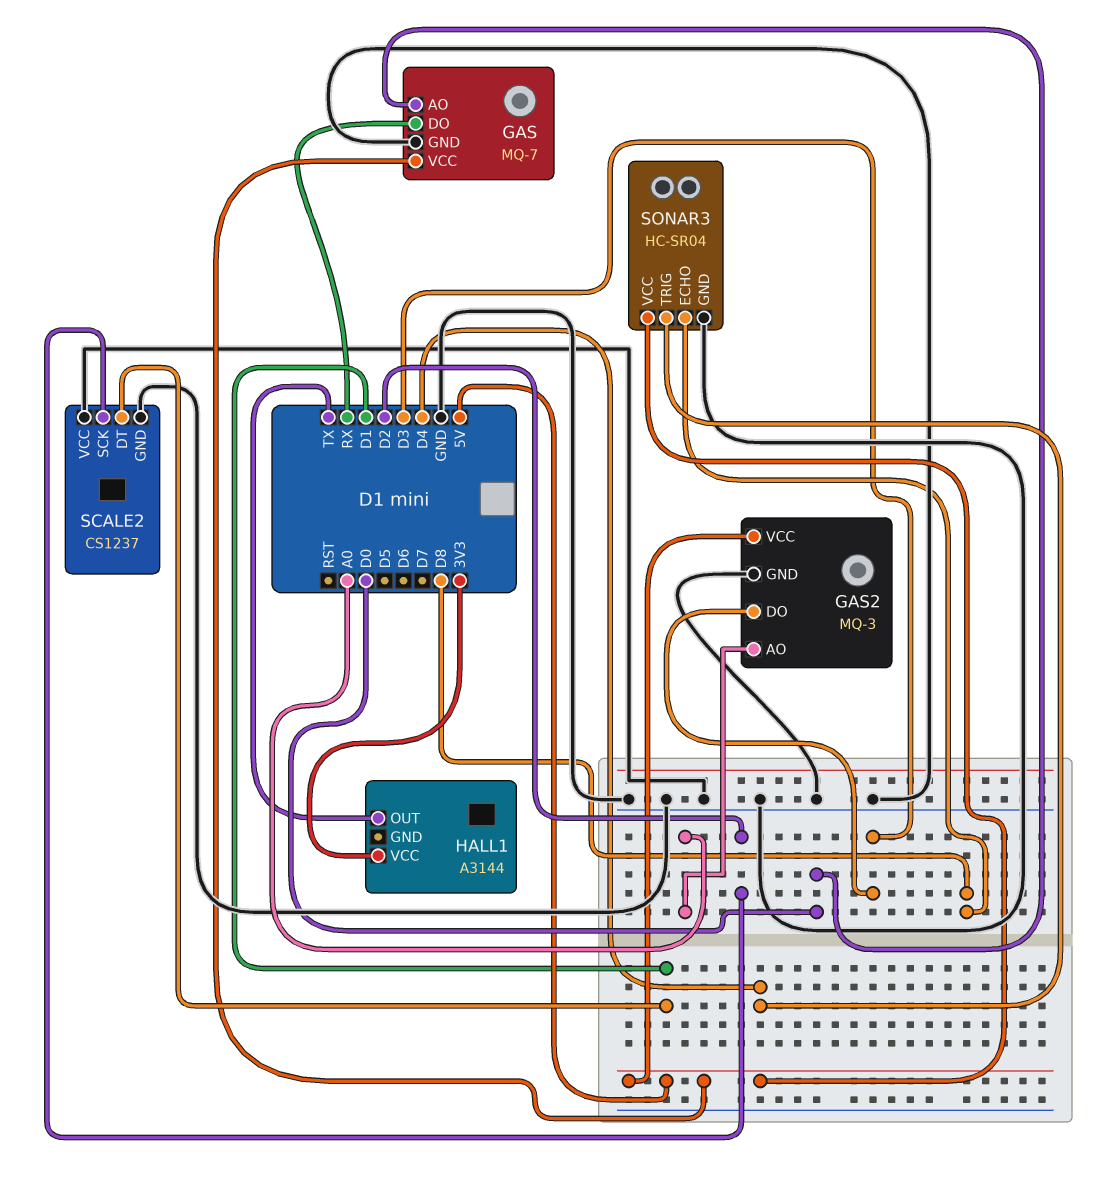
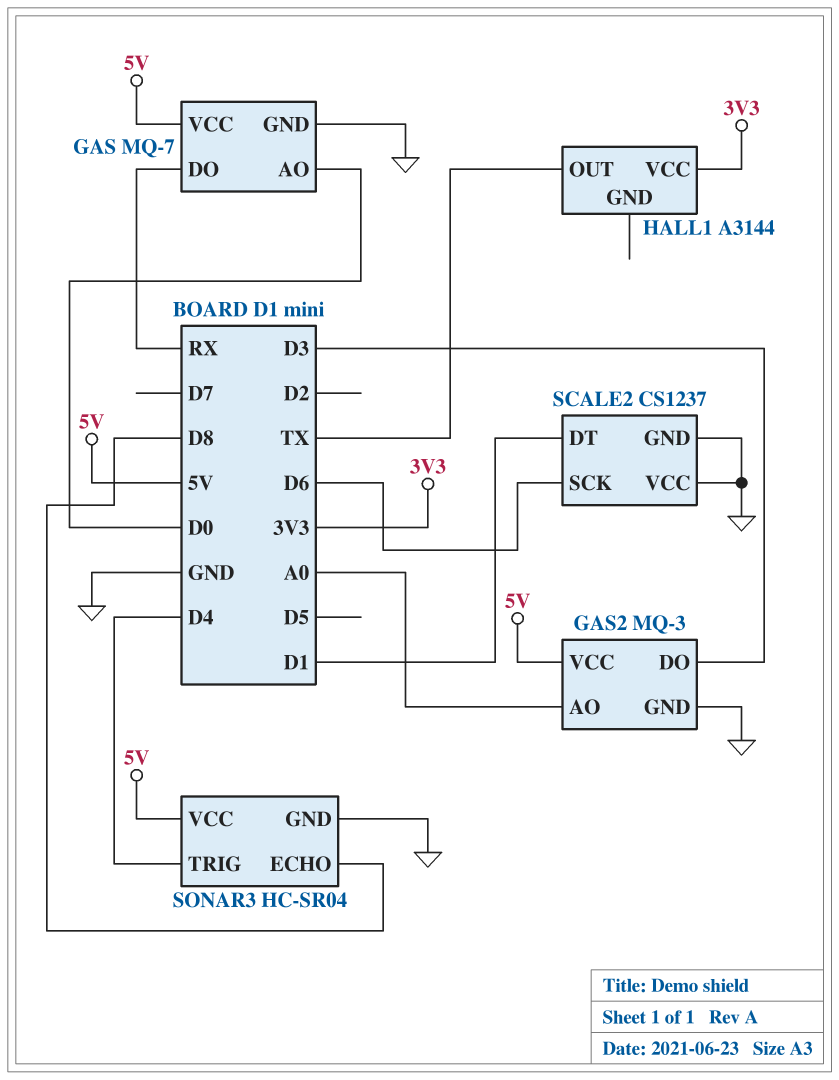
SCALE2 pin SCK: D2 -> D6

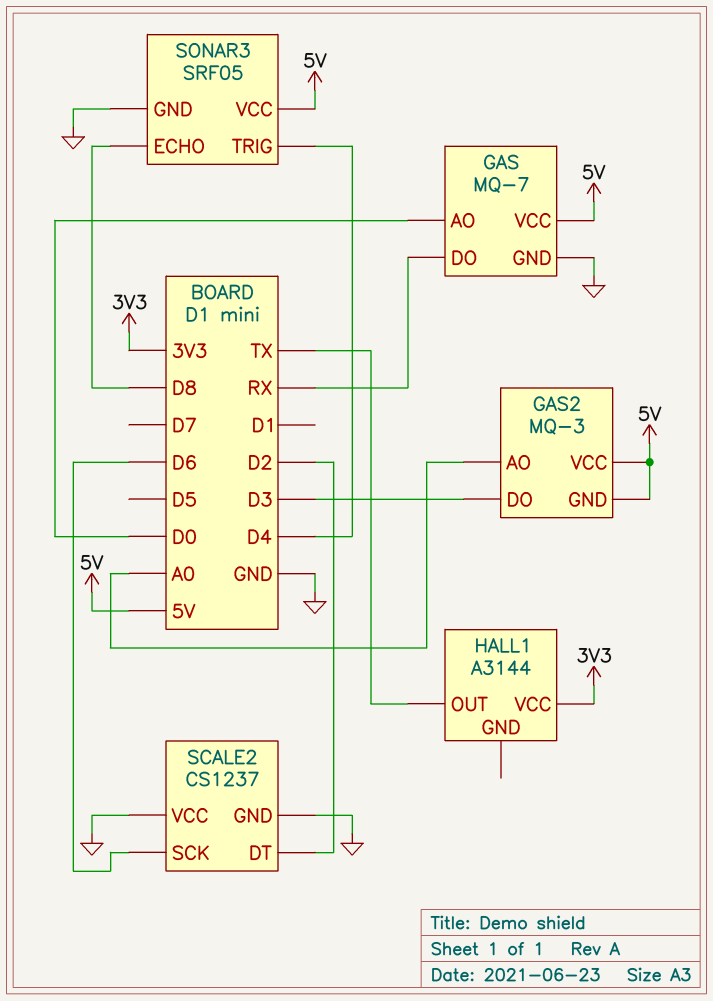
GAS2 pin GND: GND -> 5V
SCALE2 pin DT: D1 -> D2
SONAR3: HC-SR04 -> SRF05

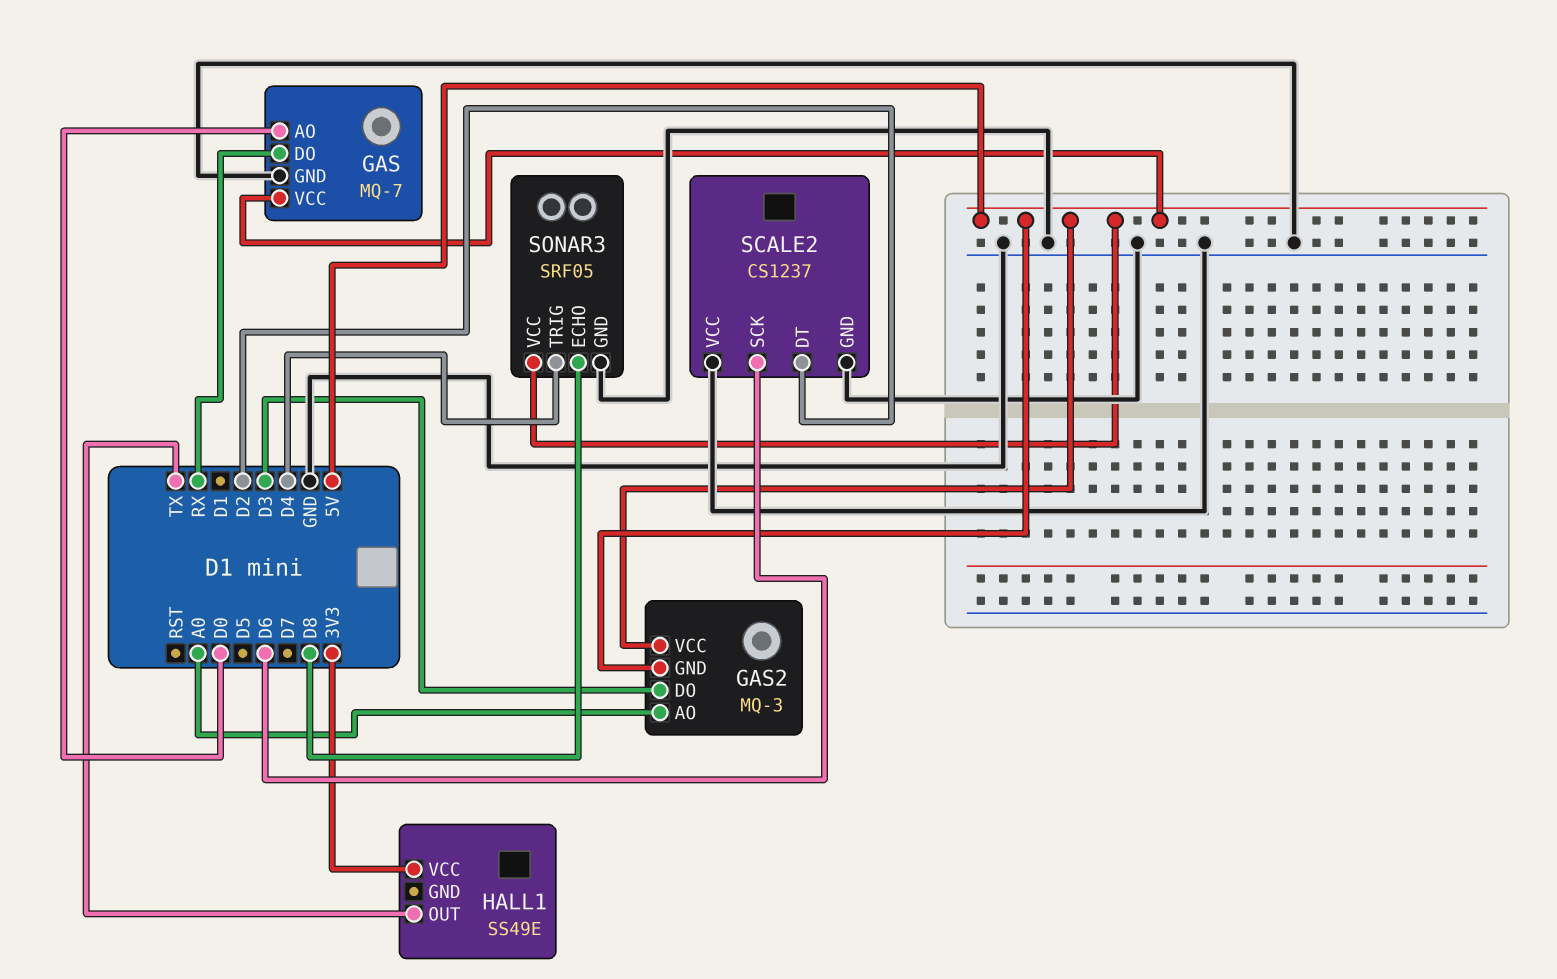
HALL1: A3144 -> SS49E

